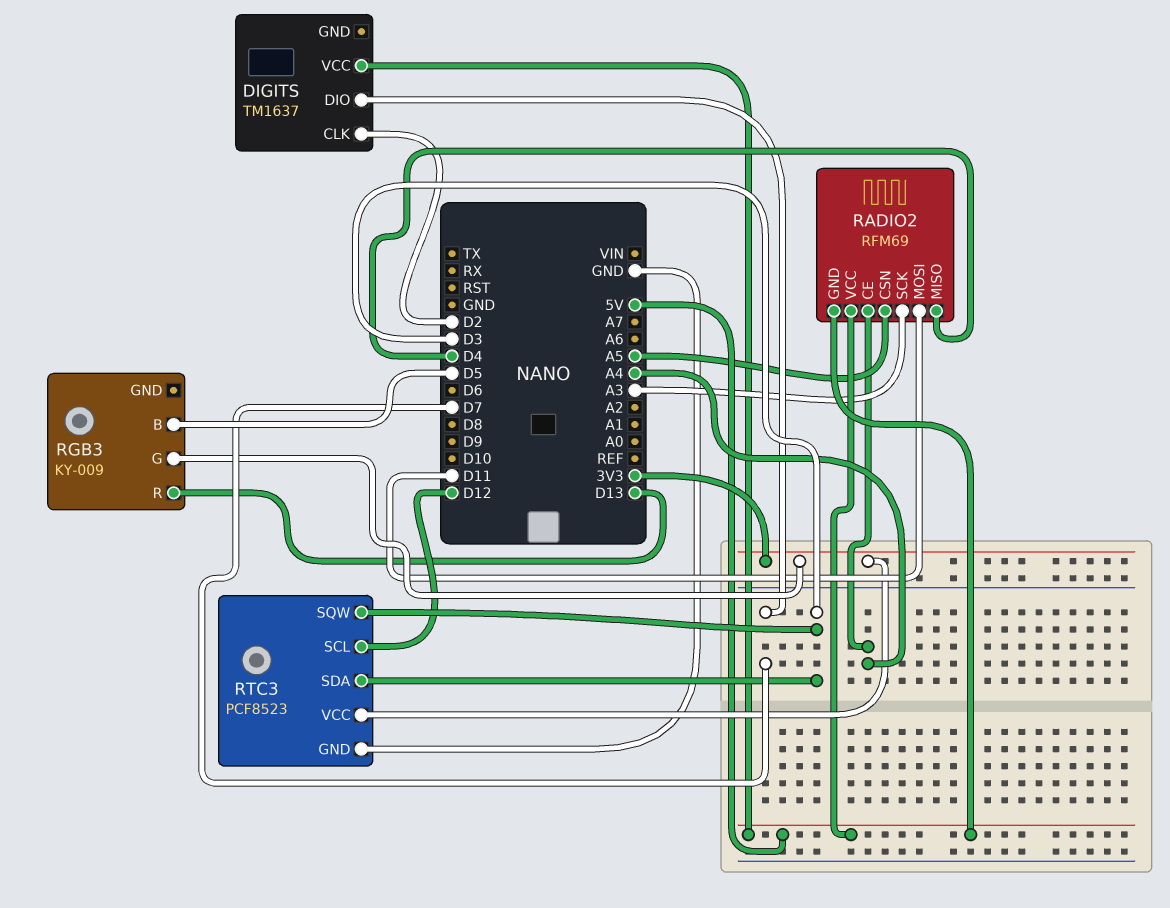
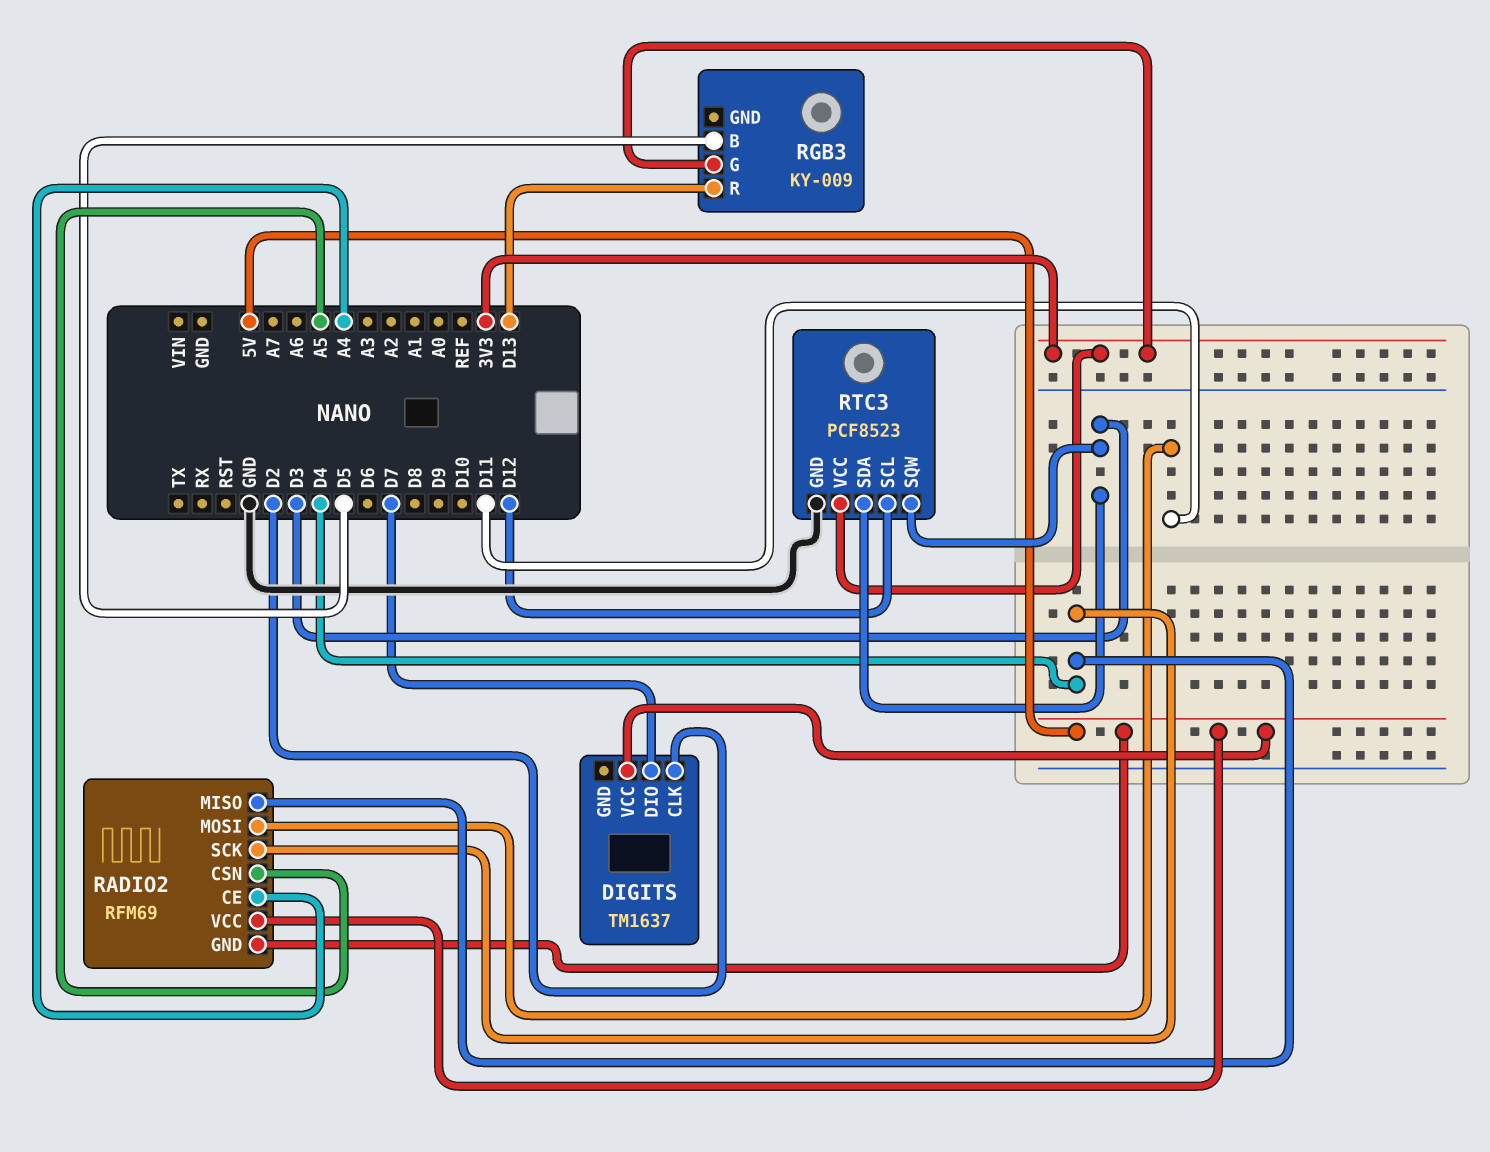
RADIO2 pin SCK: A3 -> D4

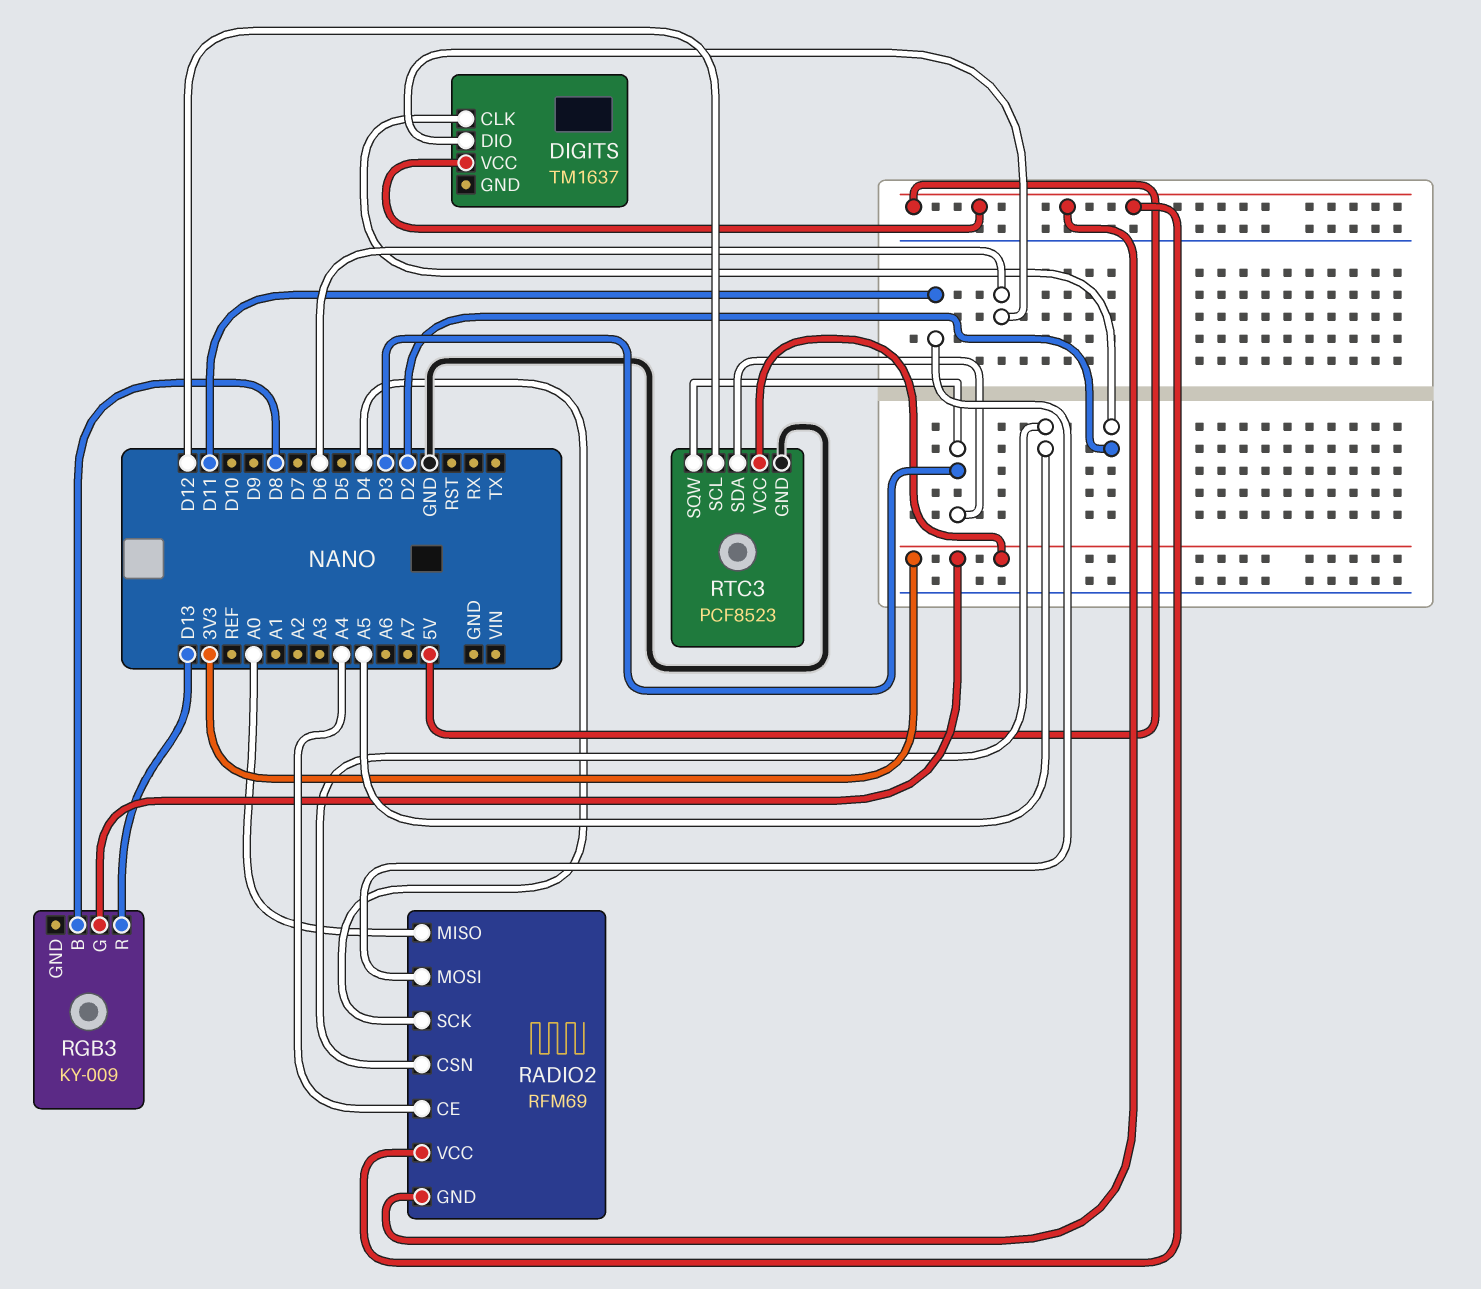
DIGITS pin DIO: D7 -> D6
RADIO2 pin MISO: D4 -> A0
RGB3 pin B: D5 -> D8

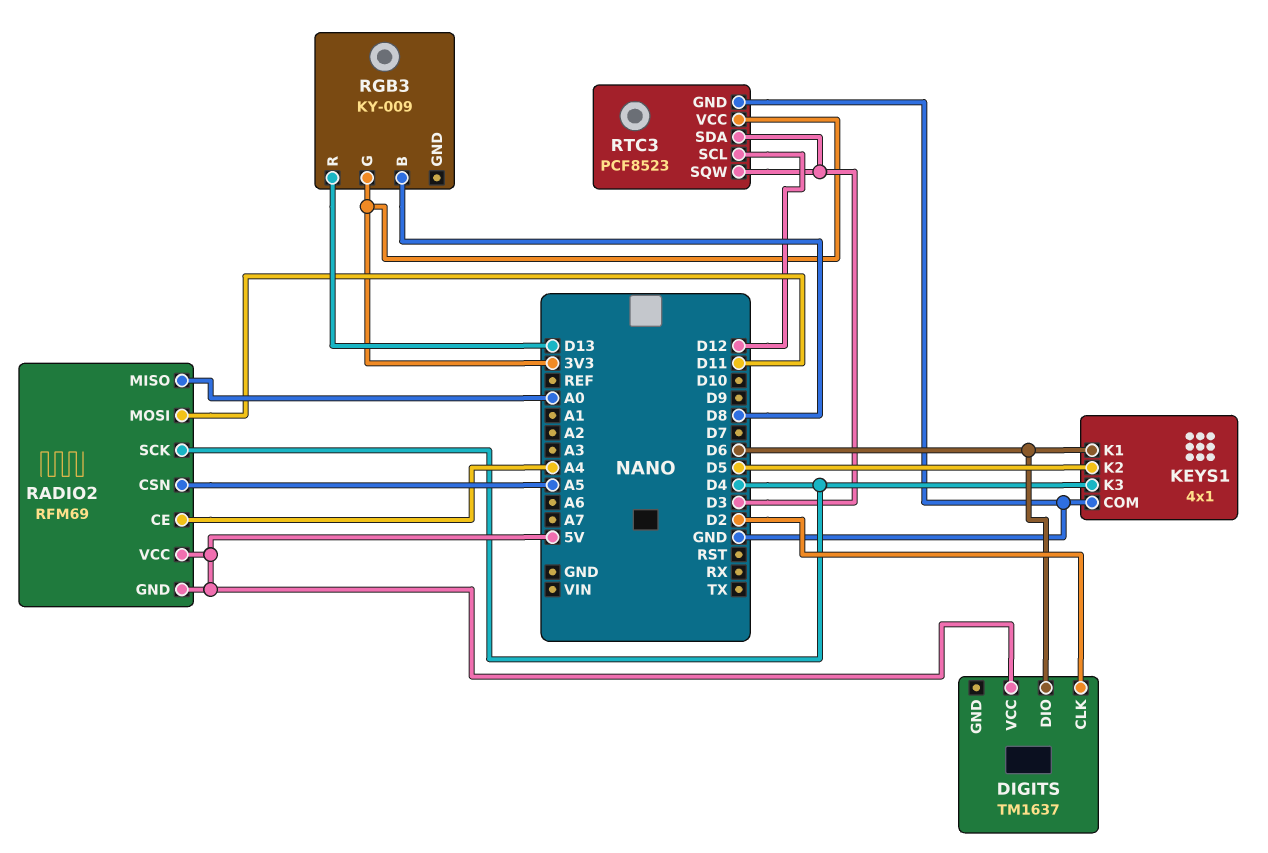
KEYS1: none -> 4x1
KEYS1 pin COM: none -> GND
KEYS1 pin K1: none -> D6
KEYS1 pin K2: none -> D5
KEYS1 pin K3: none -> D4

